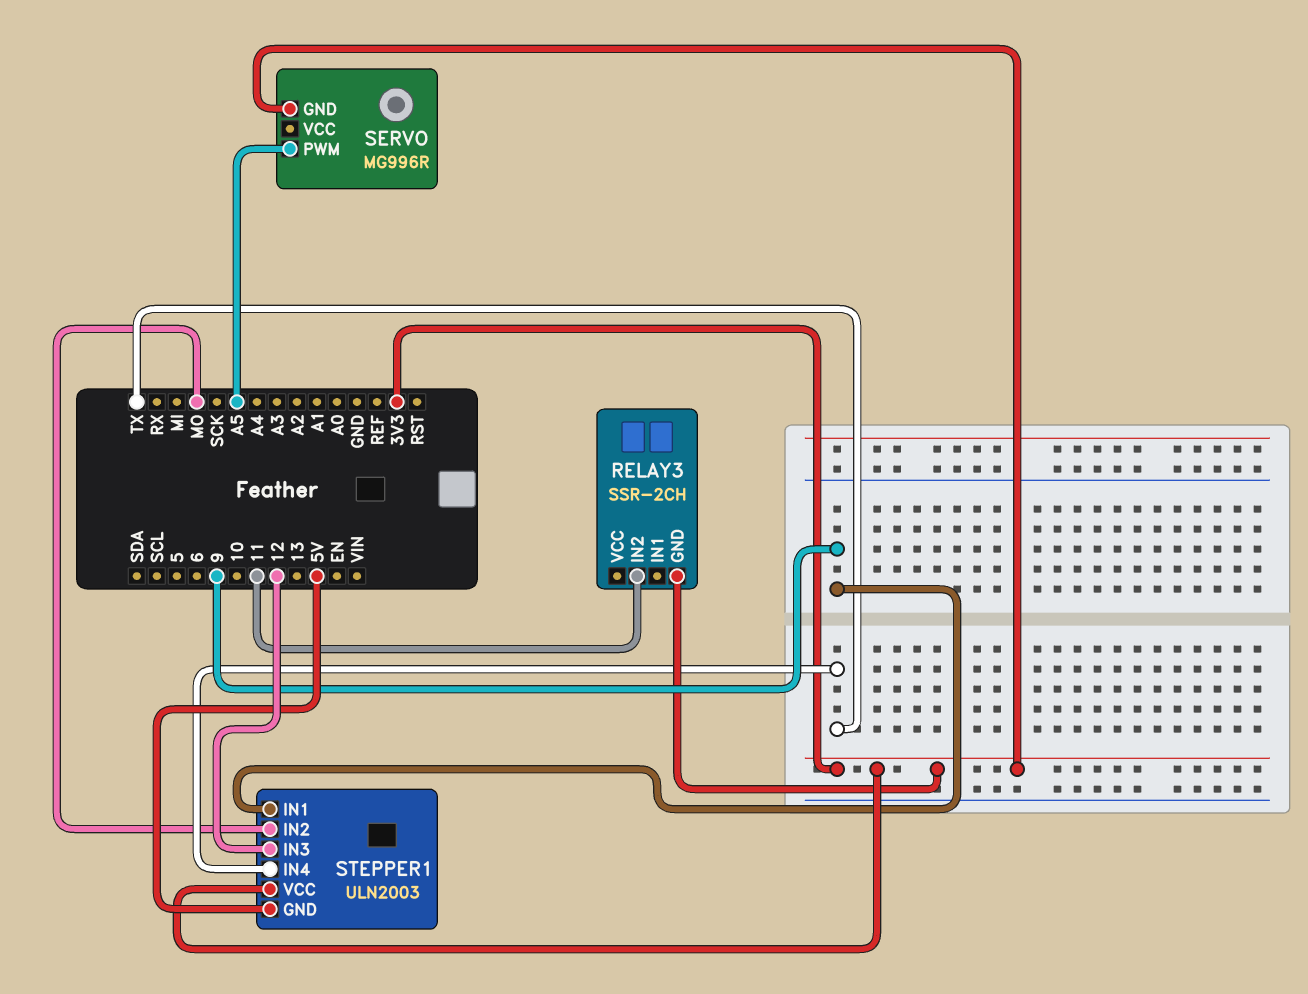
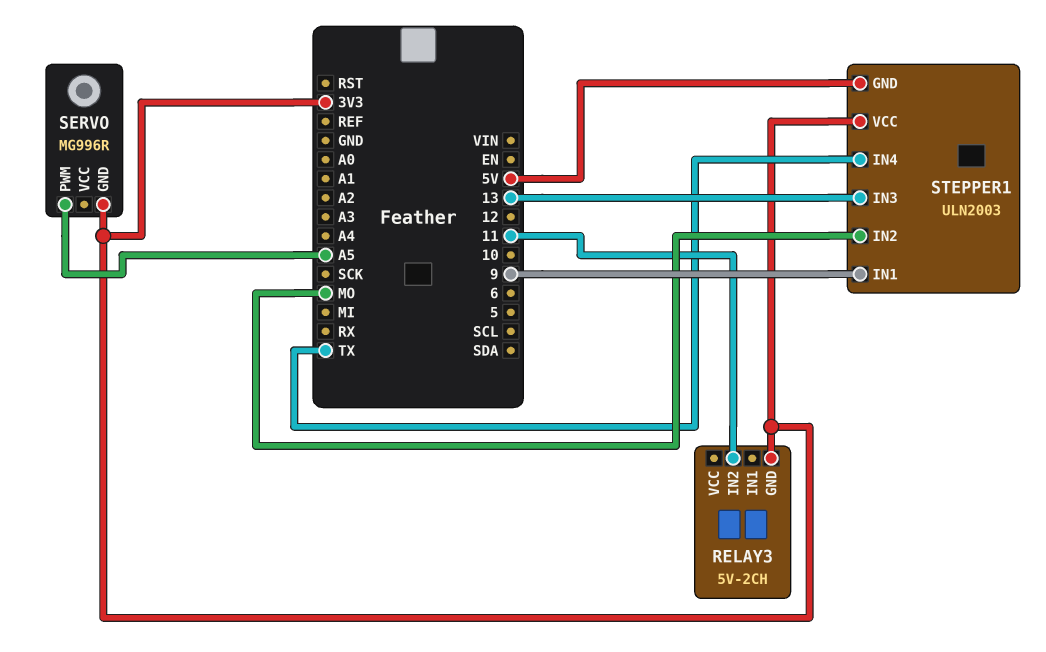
RELAY3: SSR-2CH -> 5V-2CH
STEPPER1 pin IN3: 12 -> 13

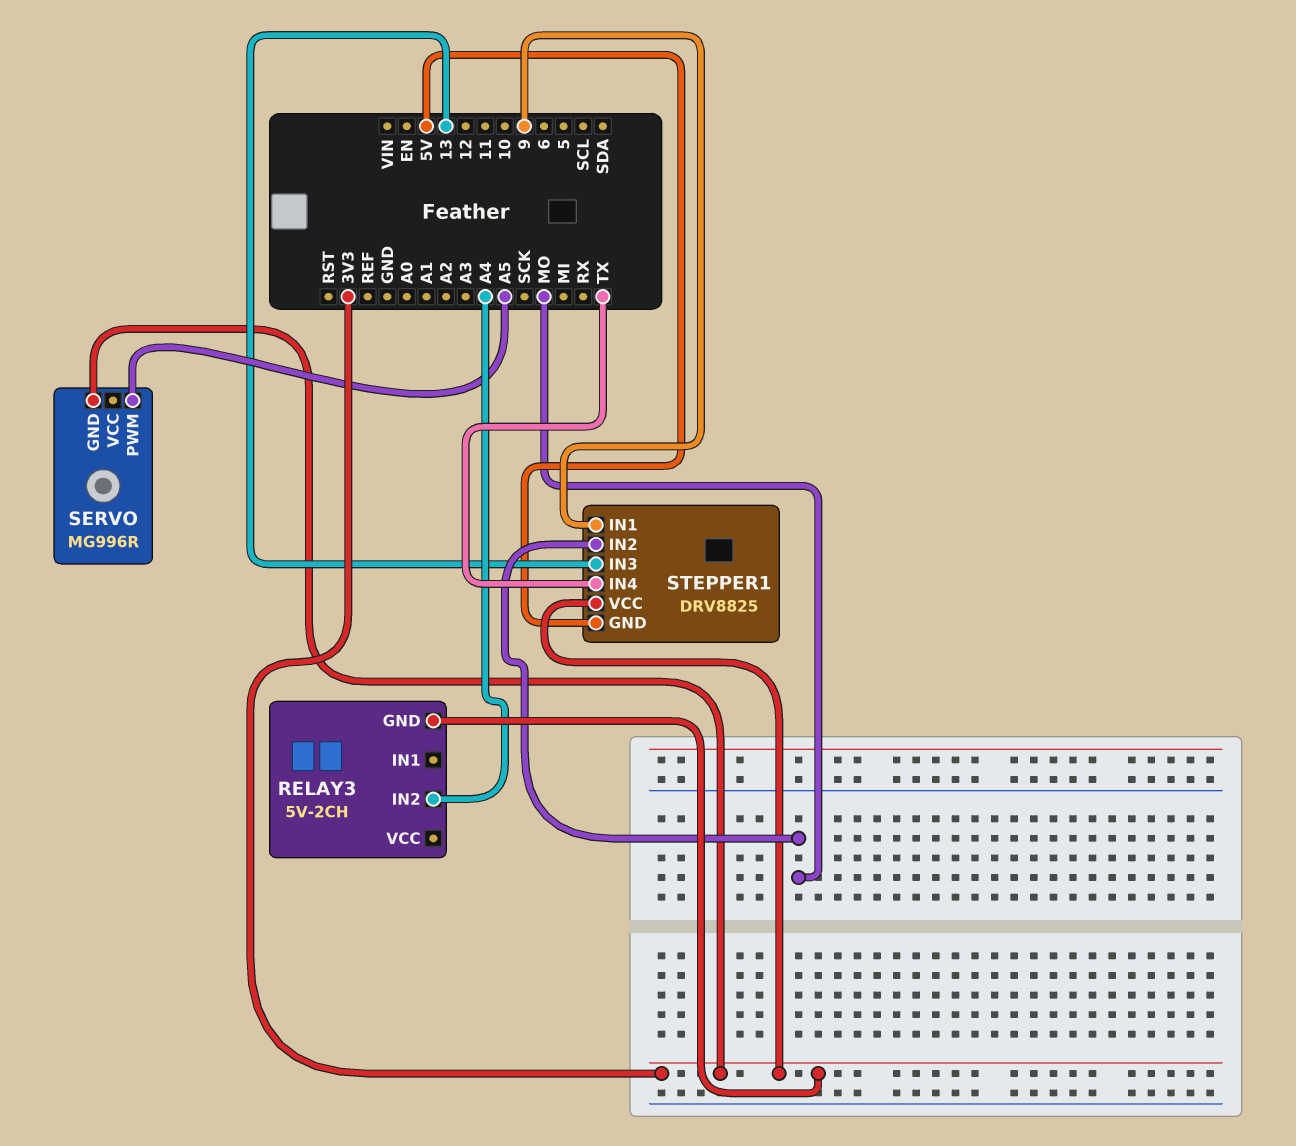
RELAY3 pin IN2: 11 -> A4
STEPPER1: ULN2003 -> DRV8825

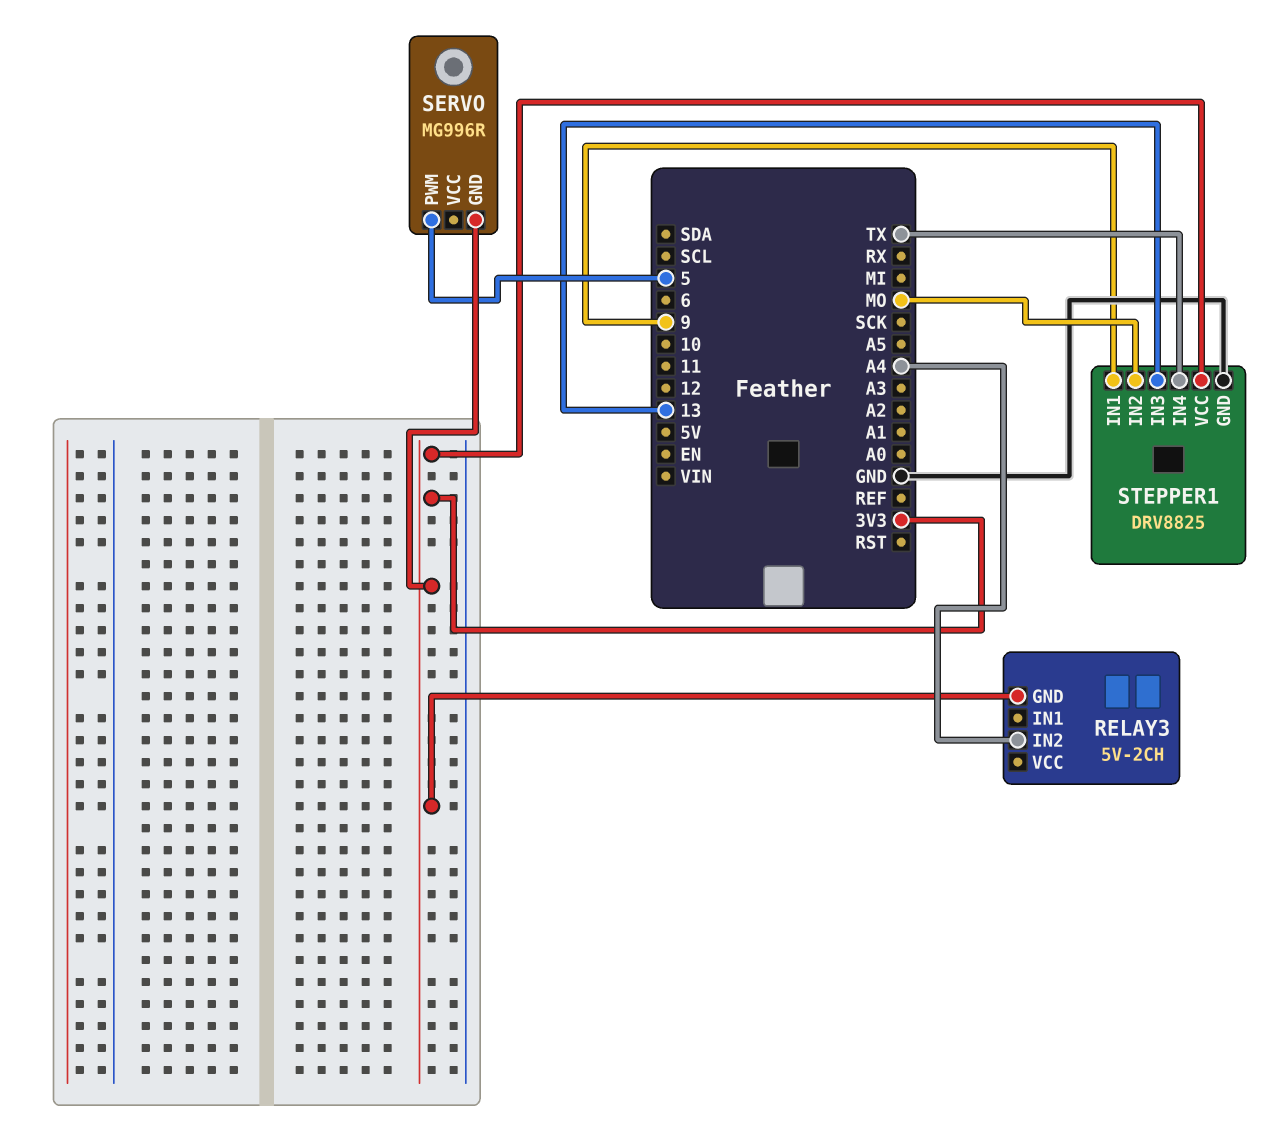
SERVO pin PWM: A5 -> 5
STEPPER1 pin GND: 5V -> GND

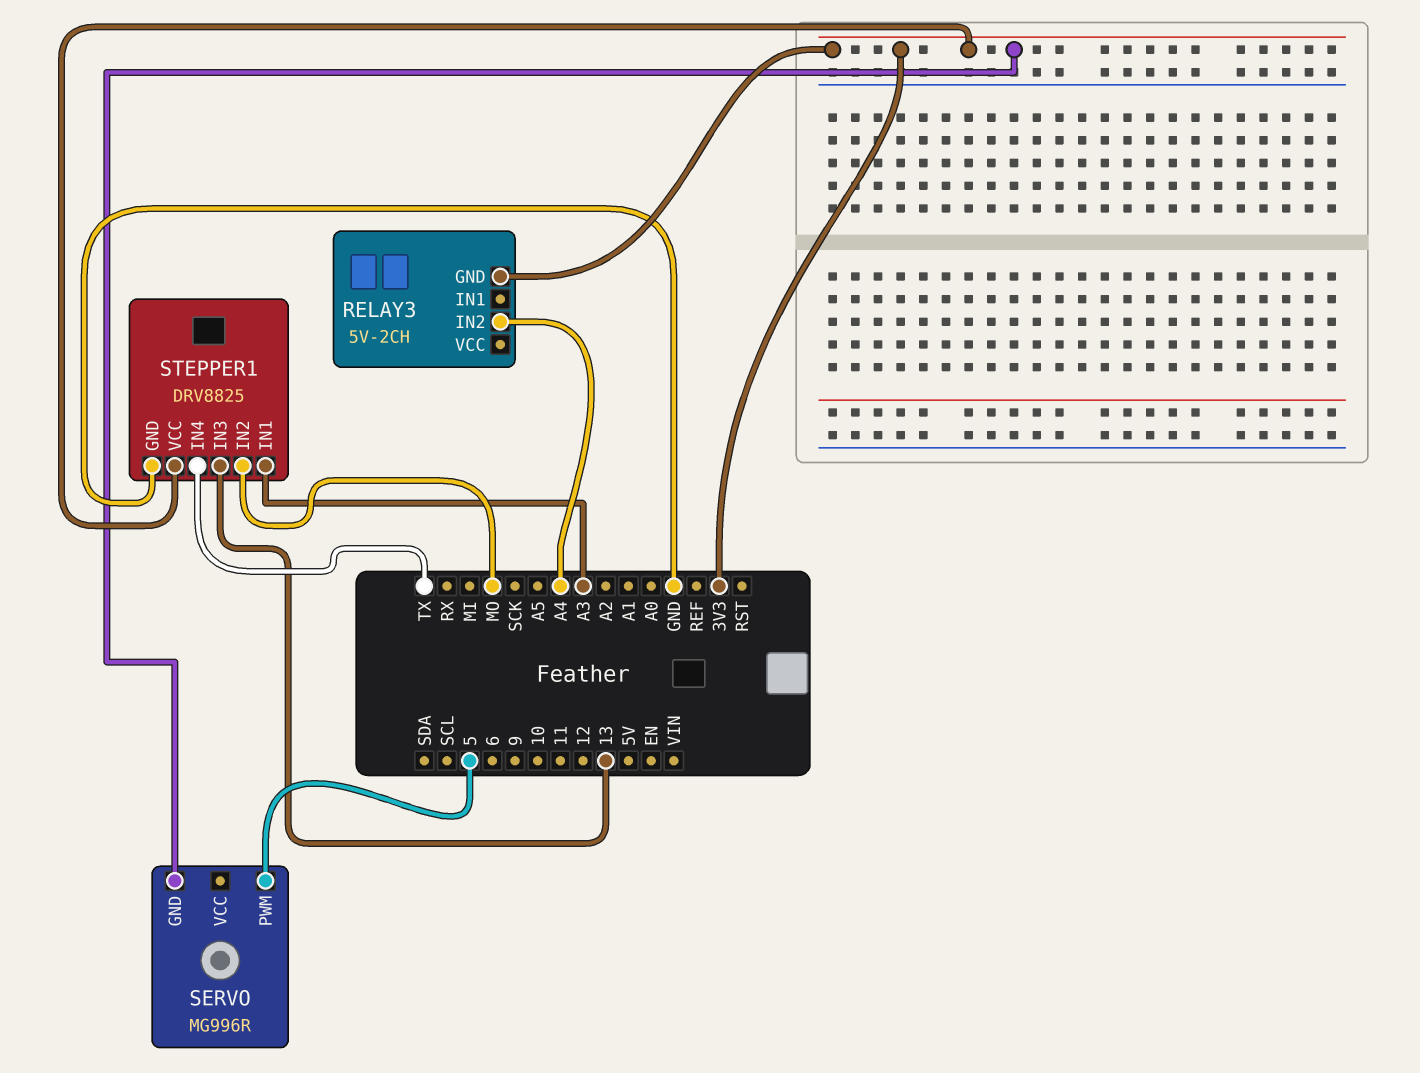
STEPPER1 pin IN1: 9 -> A3

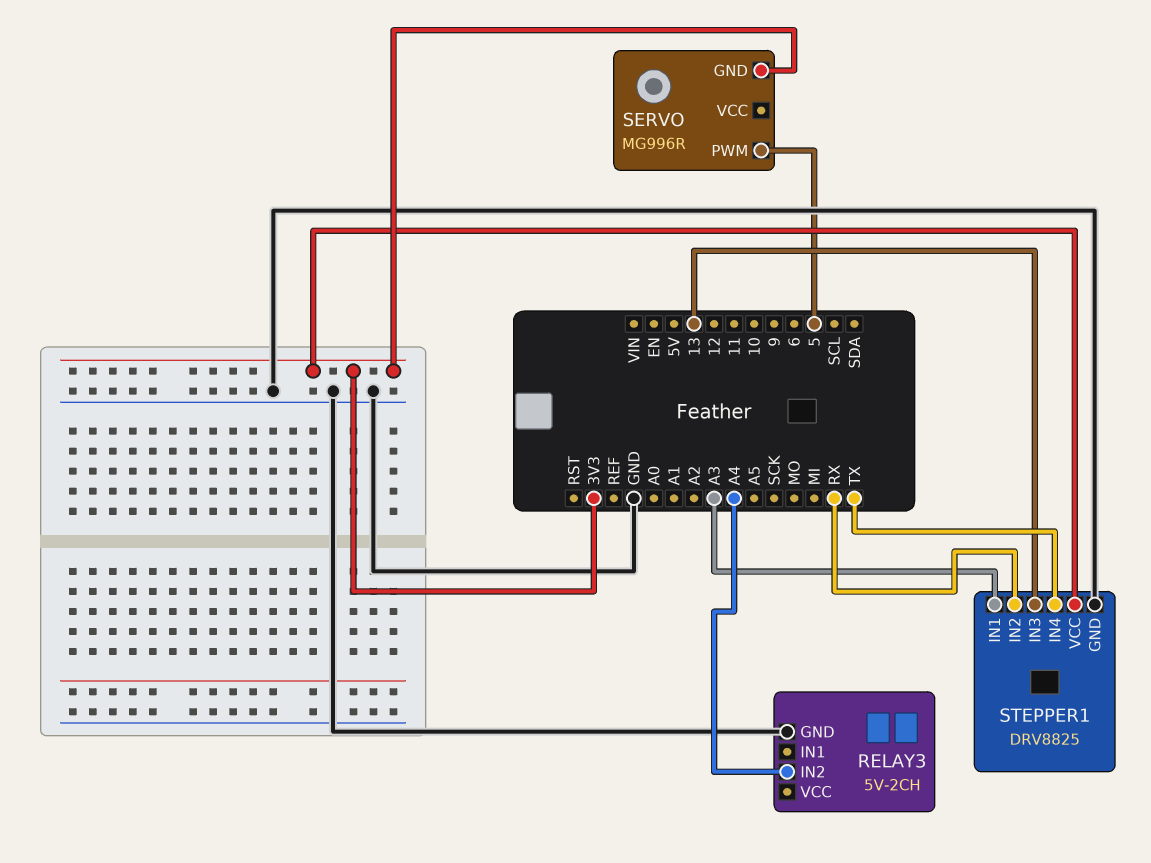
RELAY3 pin GND: 3V3 -> GND
STEPPER1 pin IN2: MO -> RX

